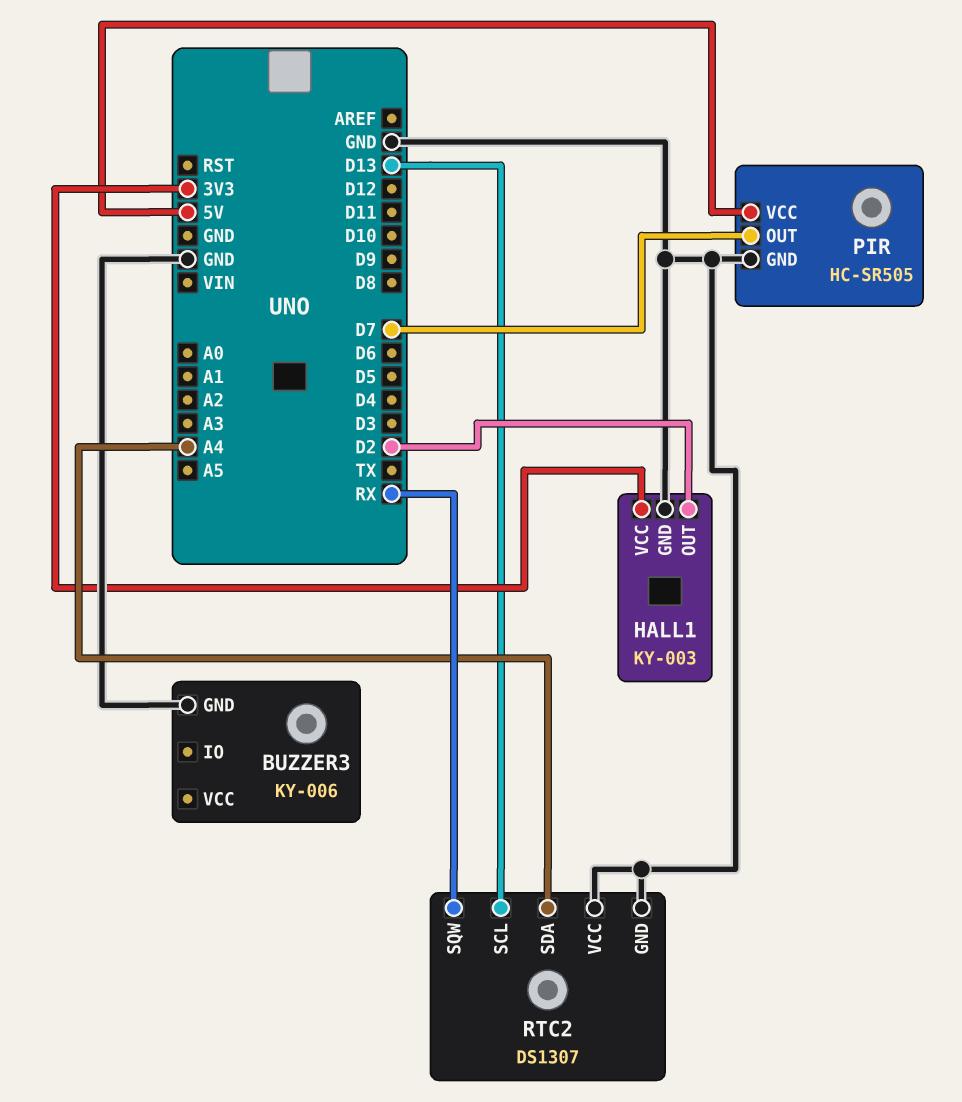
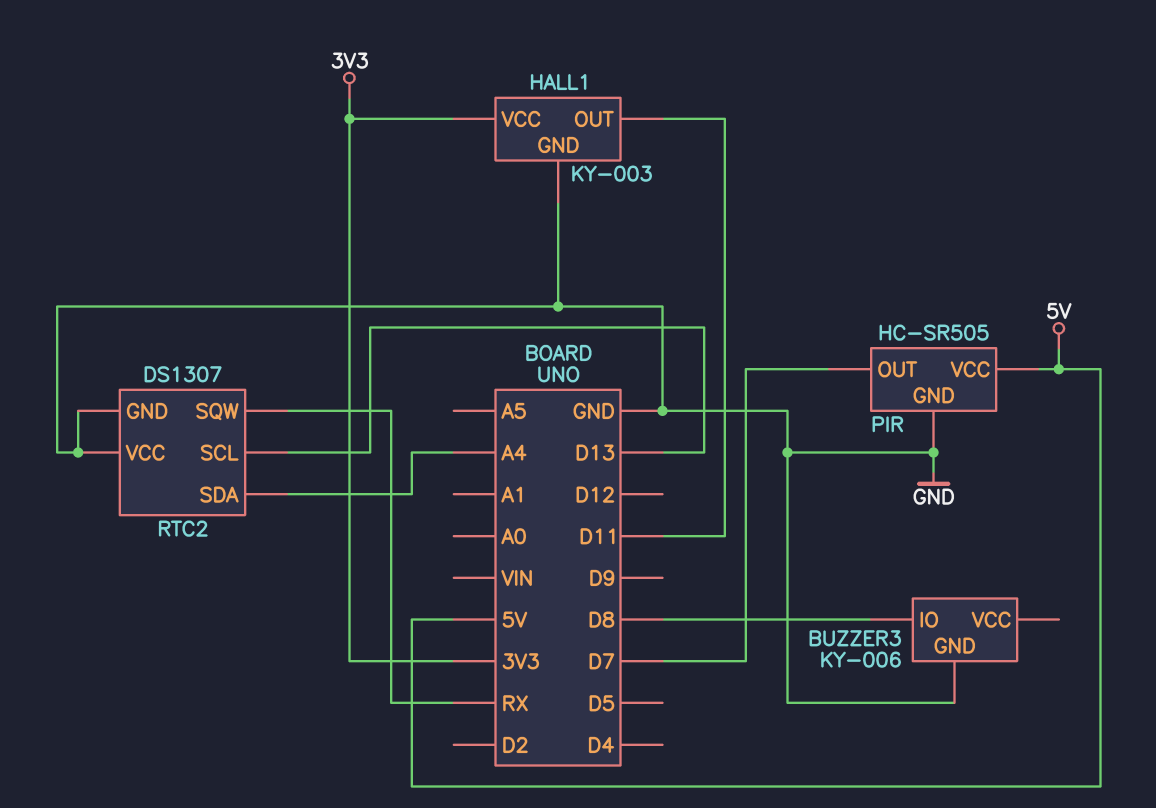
BUZZER3 pin IO: none -> D8
HALL1 pin OUT: D2 -> D11

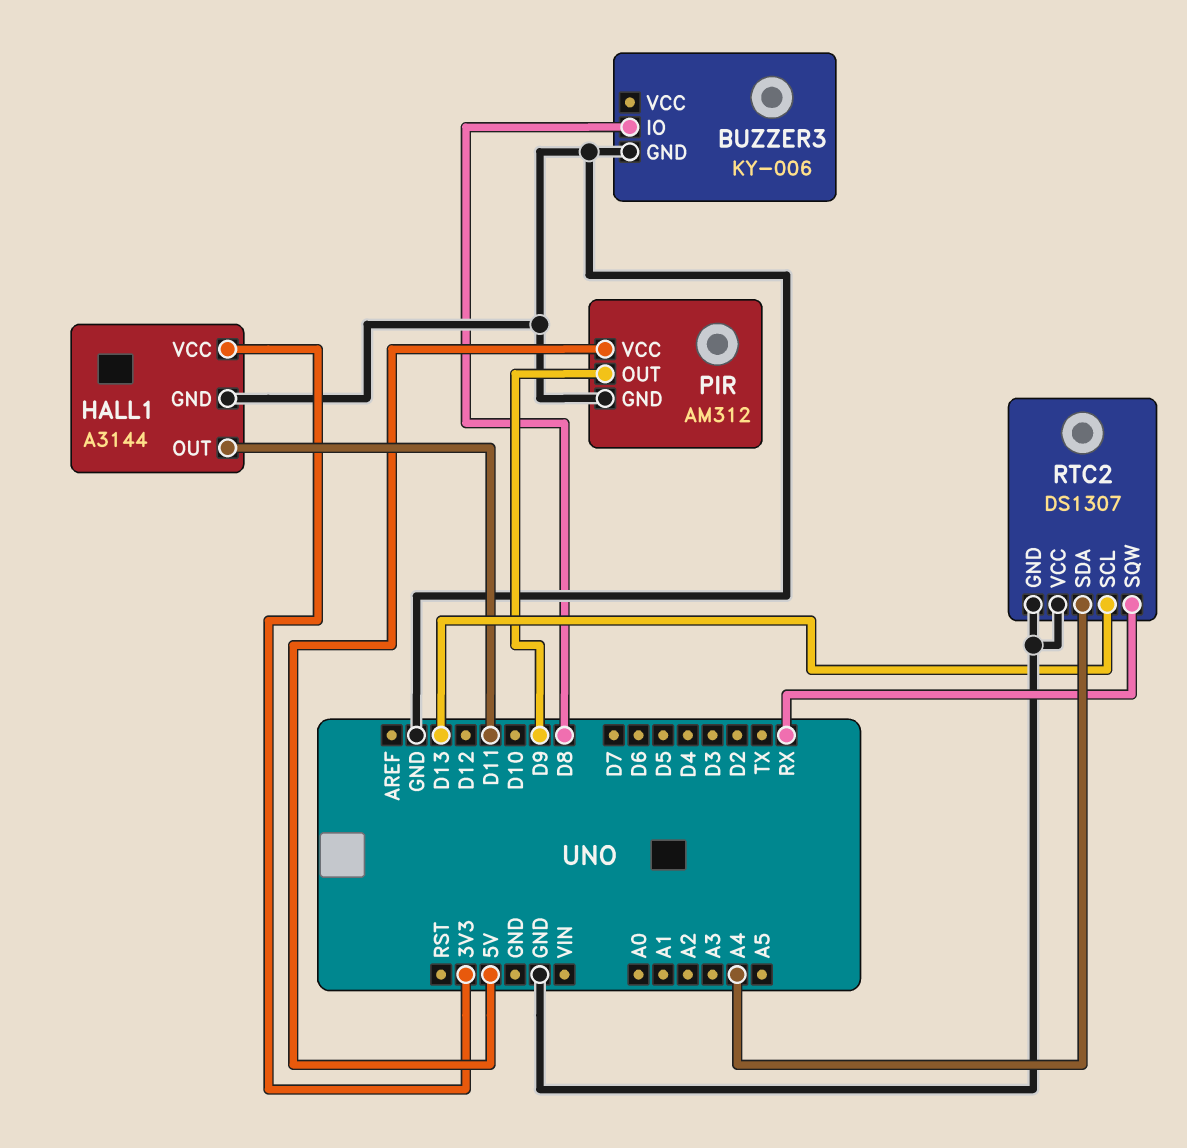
HALL1: KY-003 -> A3144
PIR: HC-SR505 -> AM312
PIR pin OUT: D7 -> D9

